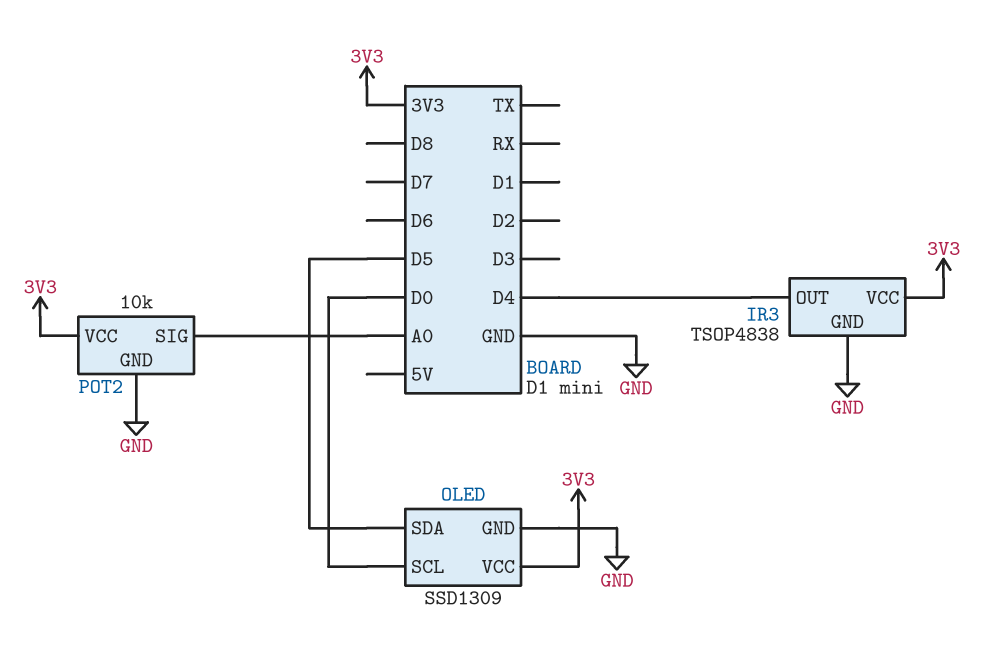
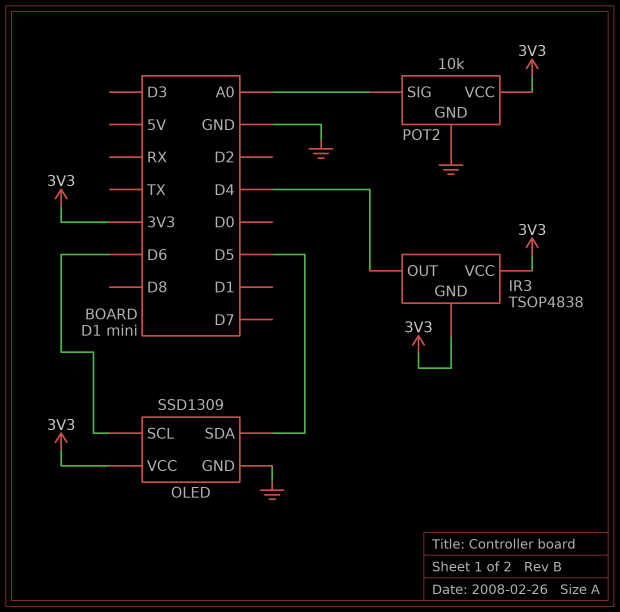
IR3 pin GND: GND -> 3V3
OLED pin SCL: D0 -> D6

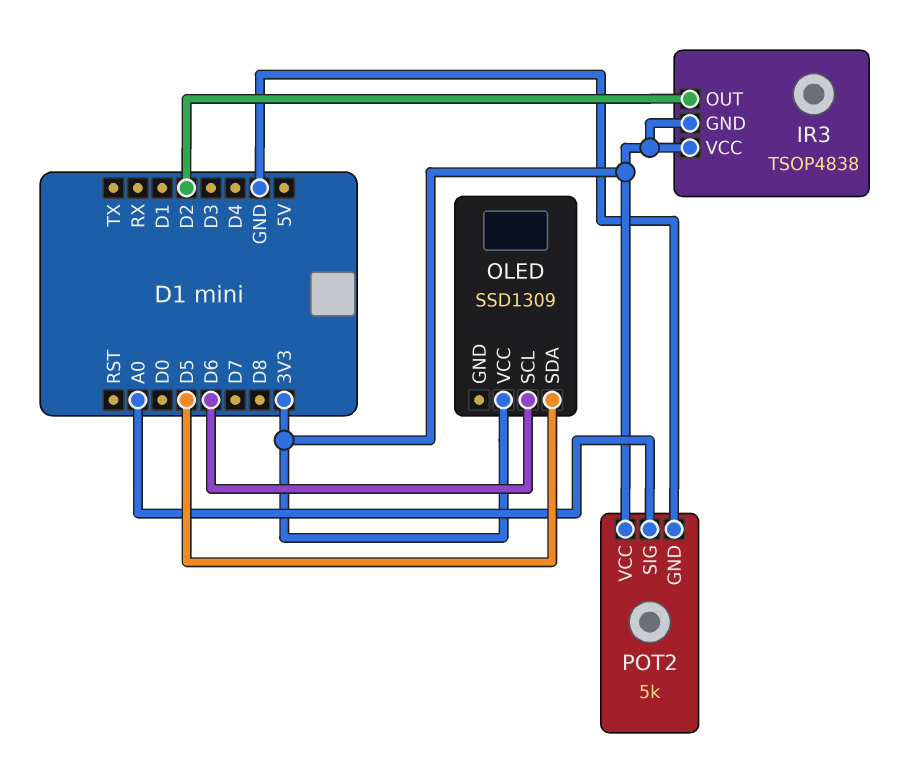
IR3 pin OUT: D4 -> D2
OLED pin GND: GND -> none
POT2: 10k -> 5k

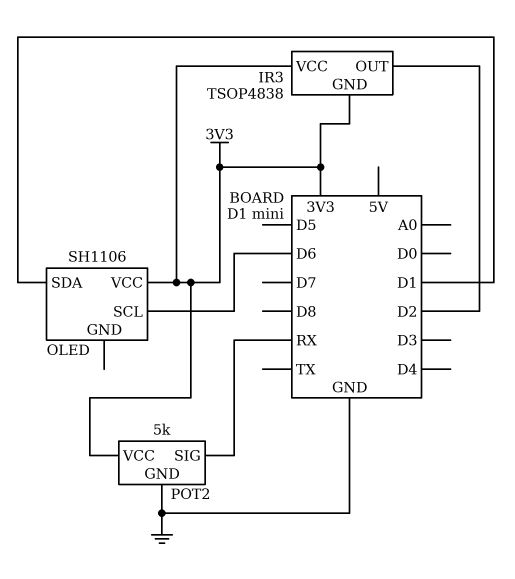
OLED: SSD1309 -> SH1106
OLED pin SDA: D5 -> D1
POT2 pin SIG: A0 -> RX

